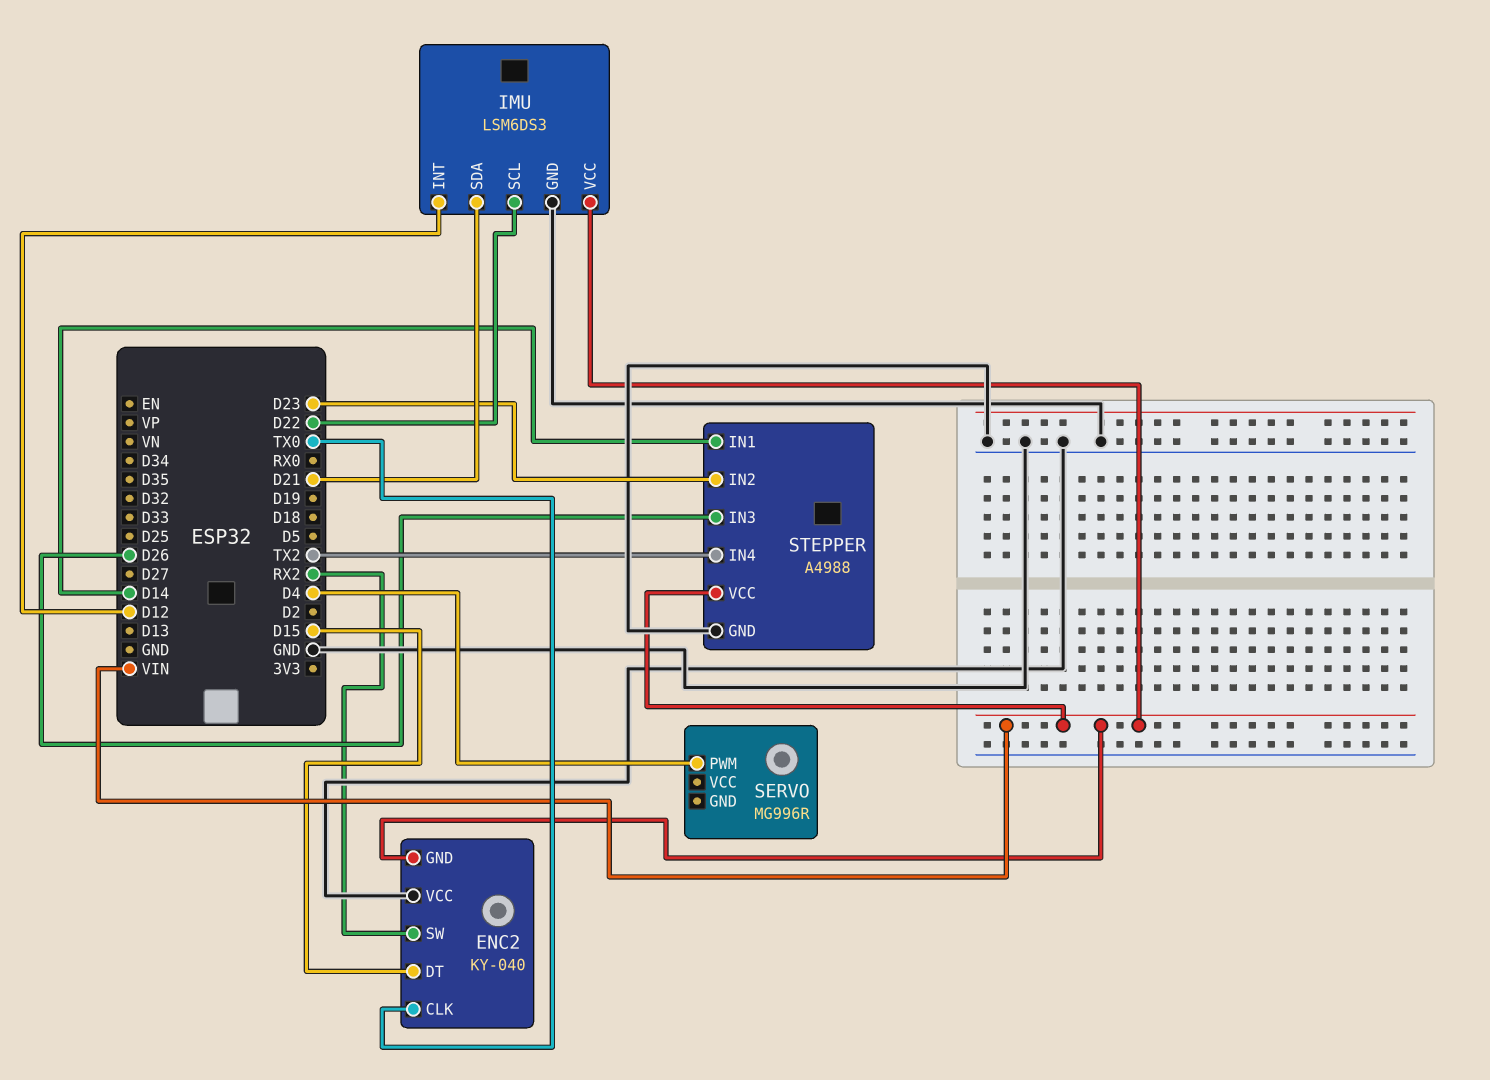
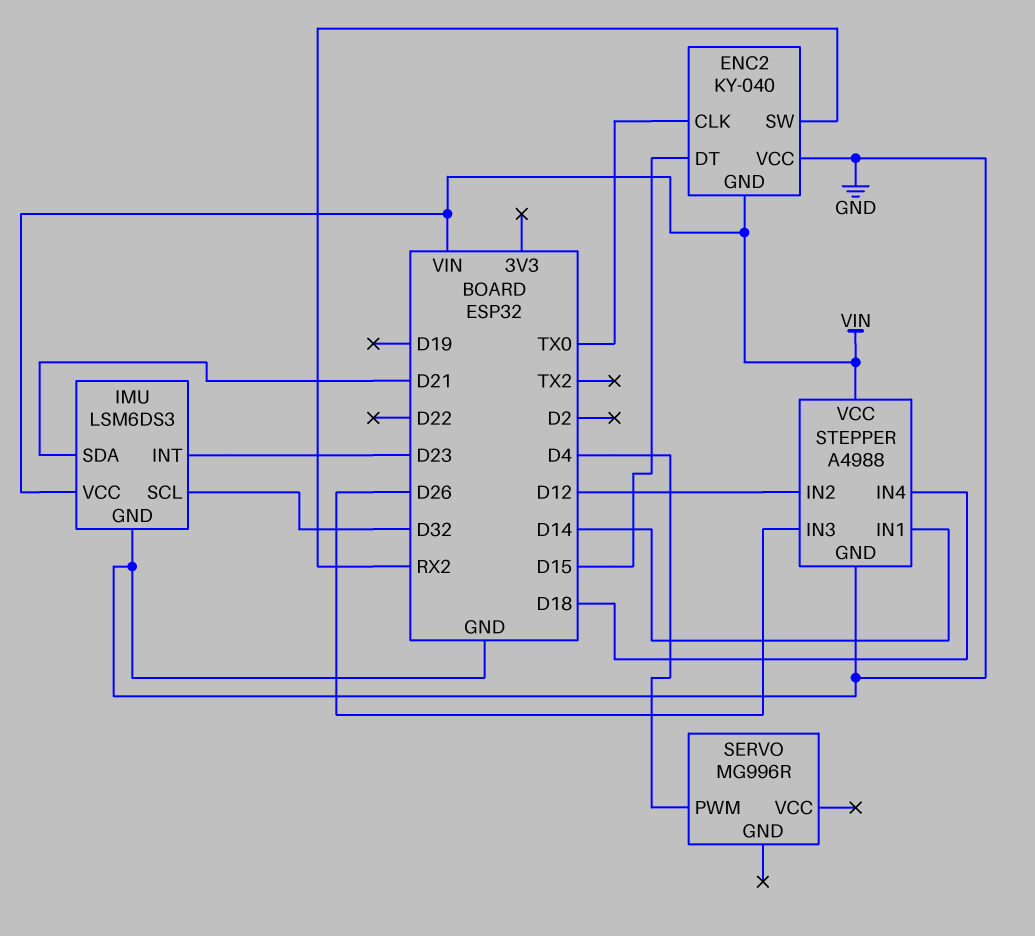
IMU pin INT: D12 -> D23
IMU pin SCL: D22 -> D32
STEPPER pin IN2: D23 -> D12
STEPPER pin IN4: TX2 -> D18

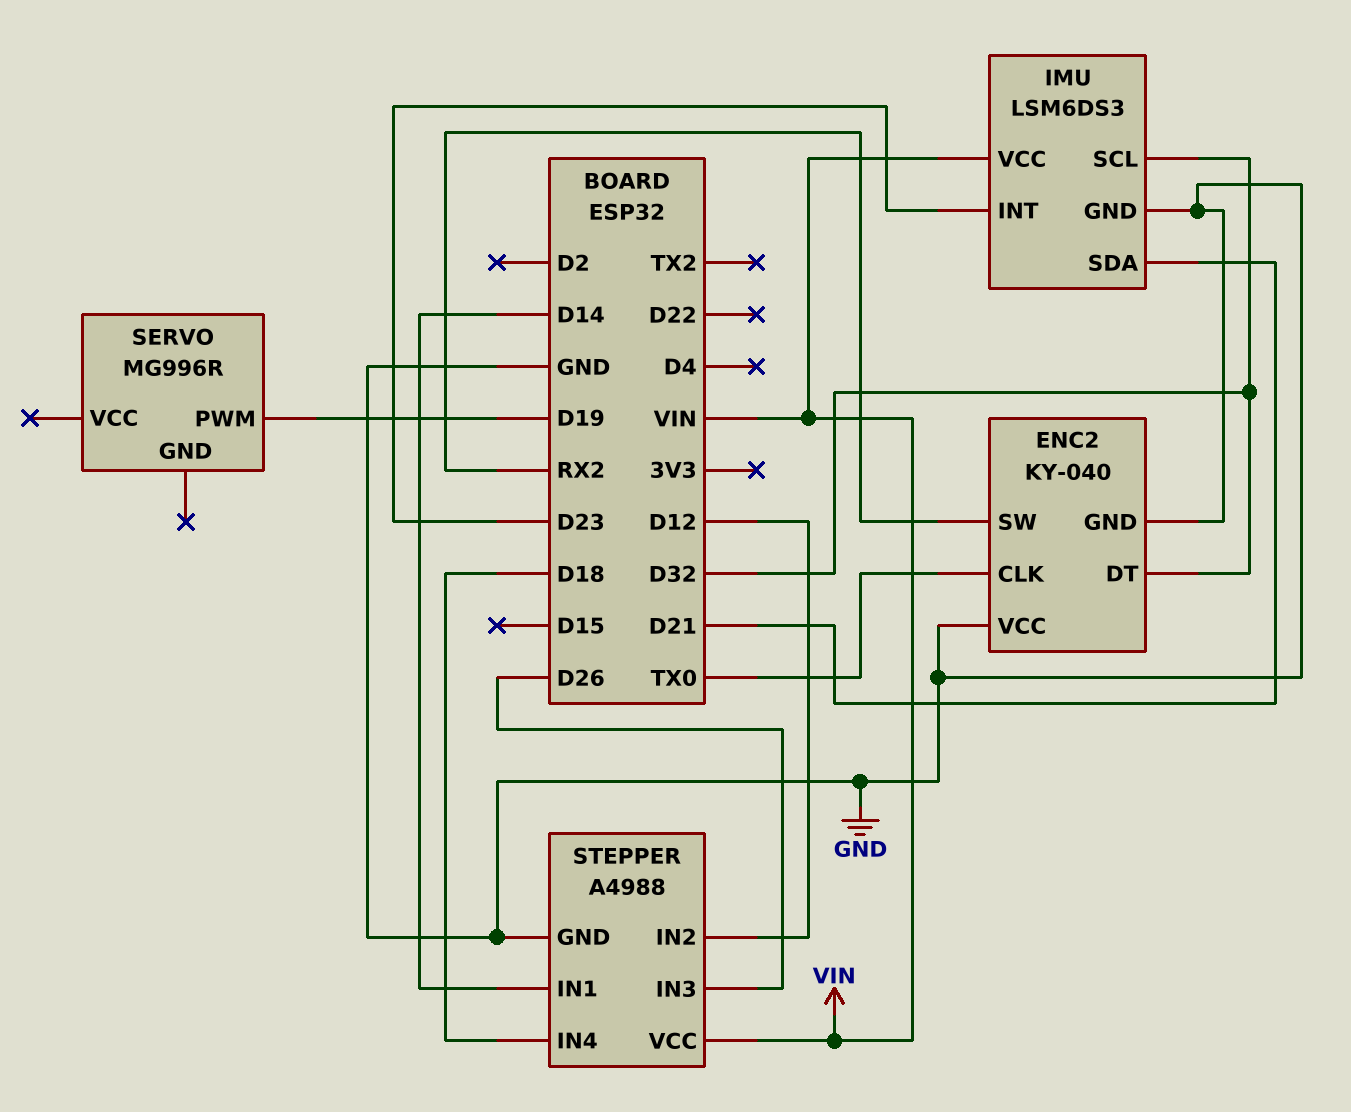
ENC2 pin DT: D15 -> D32
ENC2 pin GND: VIN -> GND
SERVO pin PWM: D4 -> D19

